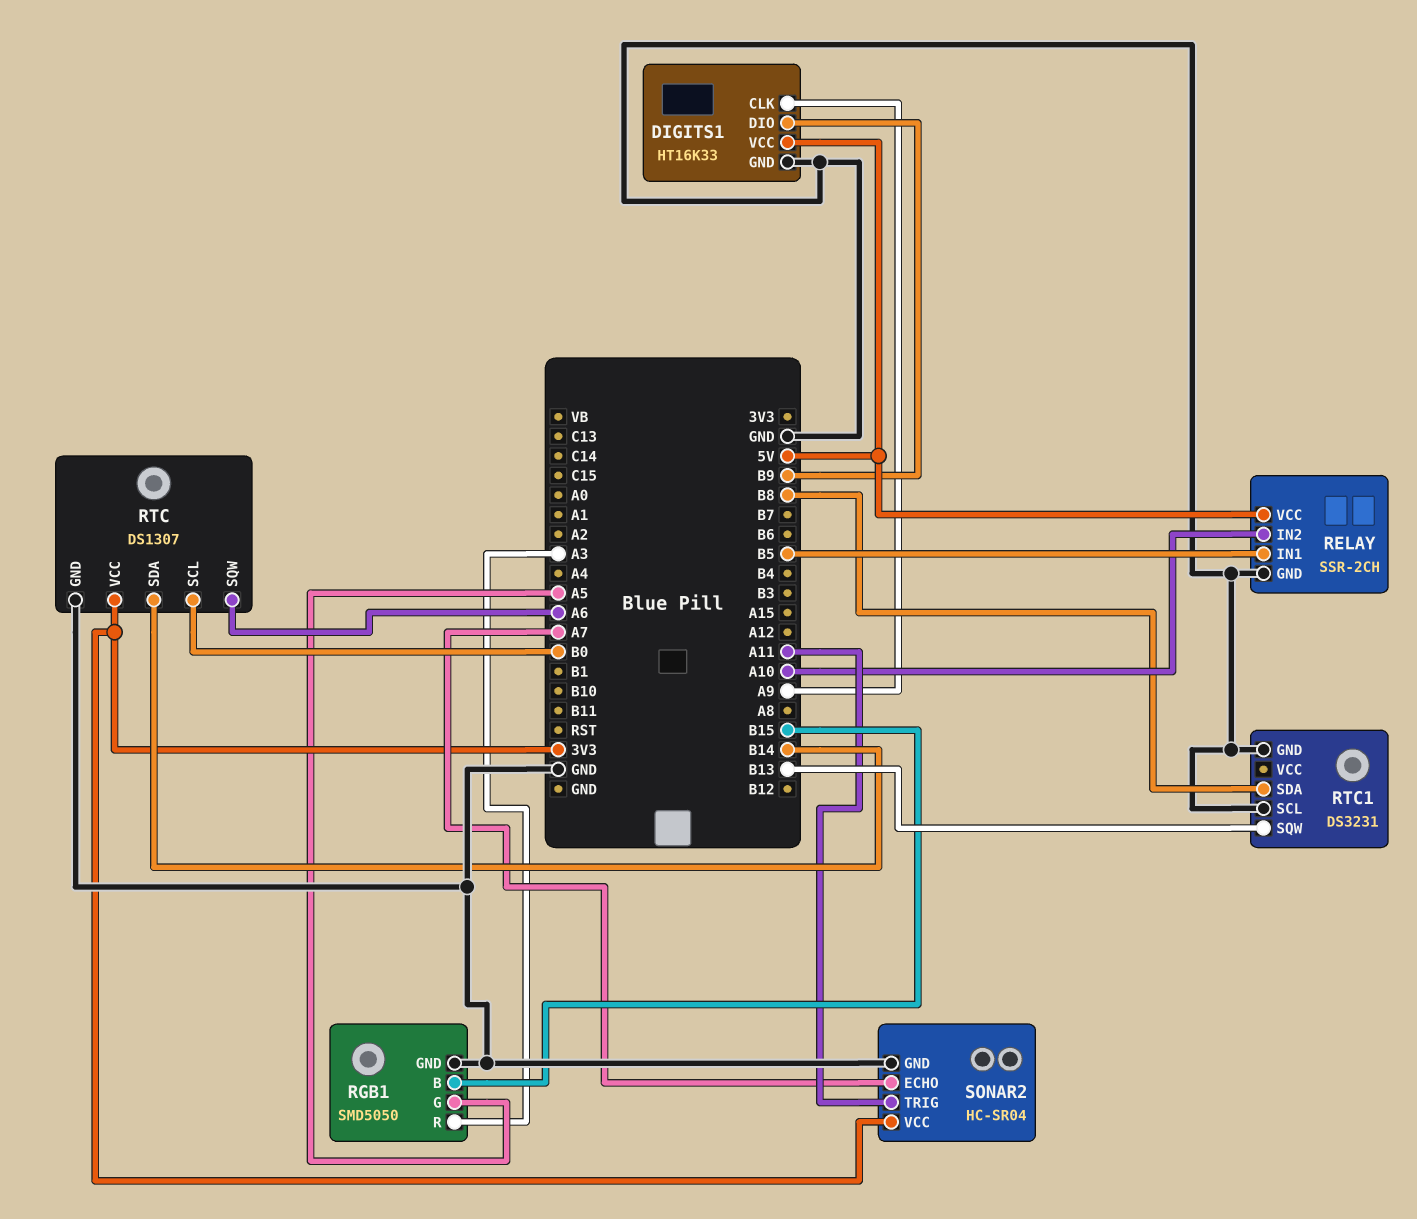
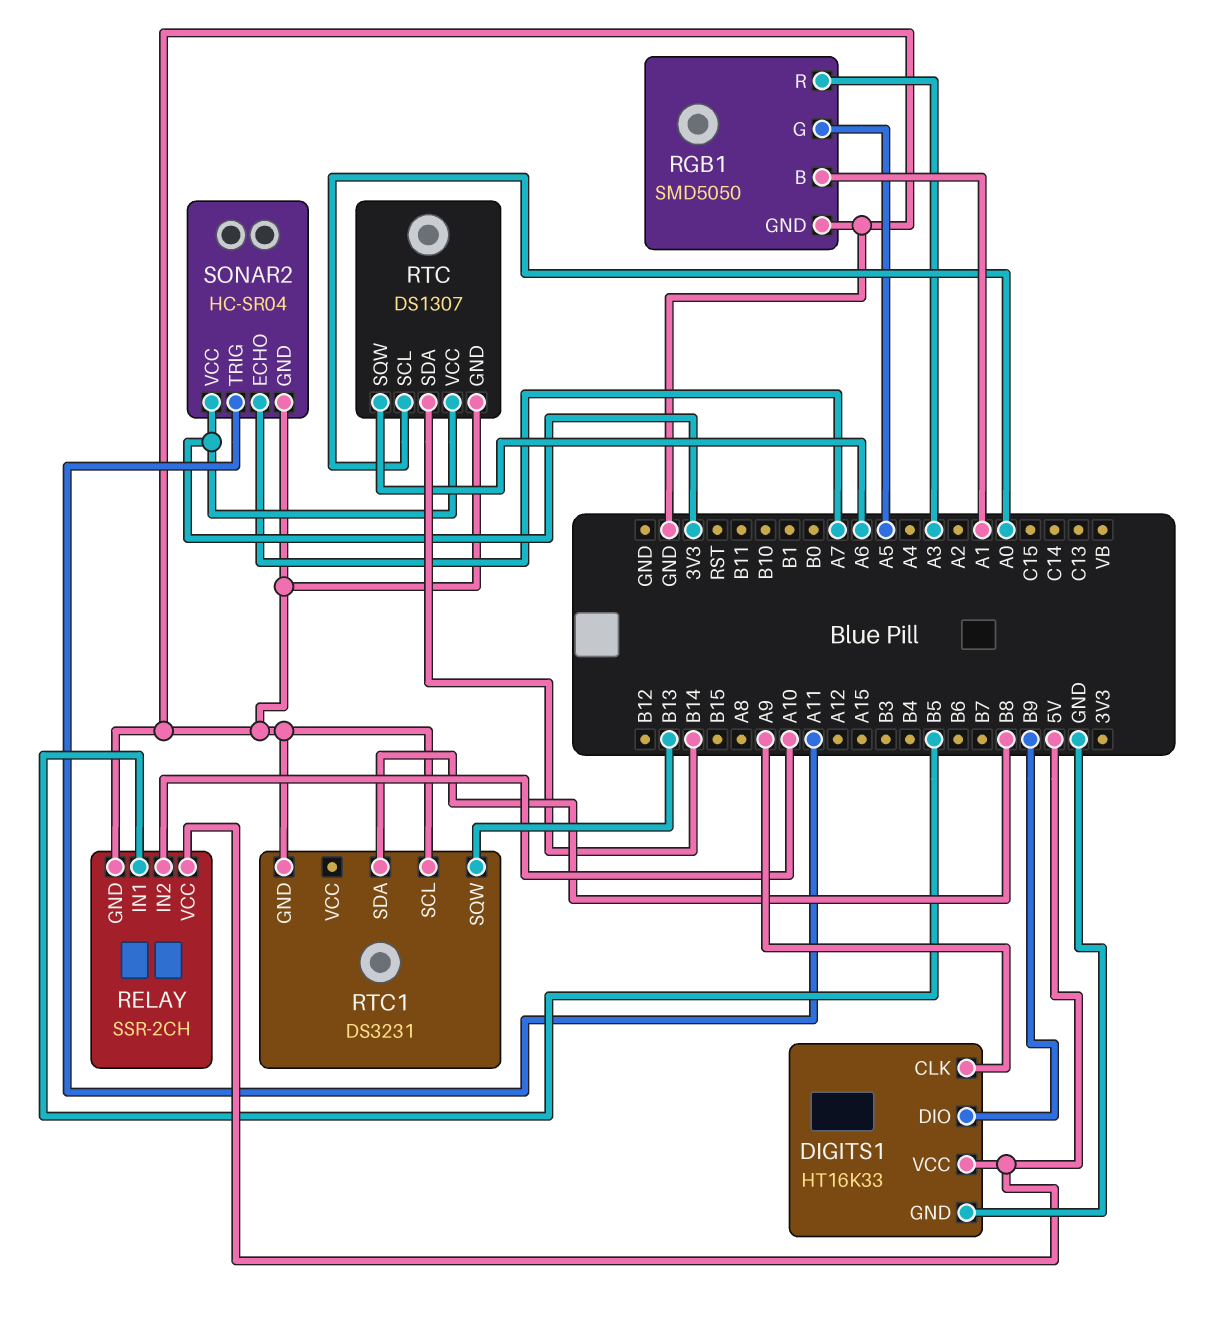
RGB1 pin B: B15 -> A1
RTC pin SCL: B0 -> A0

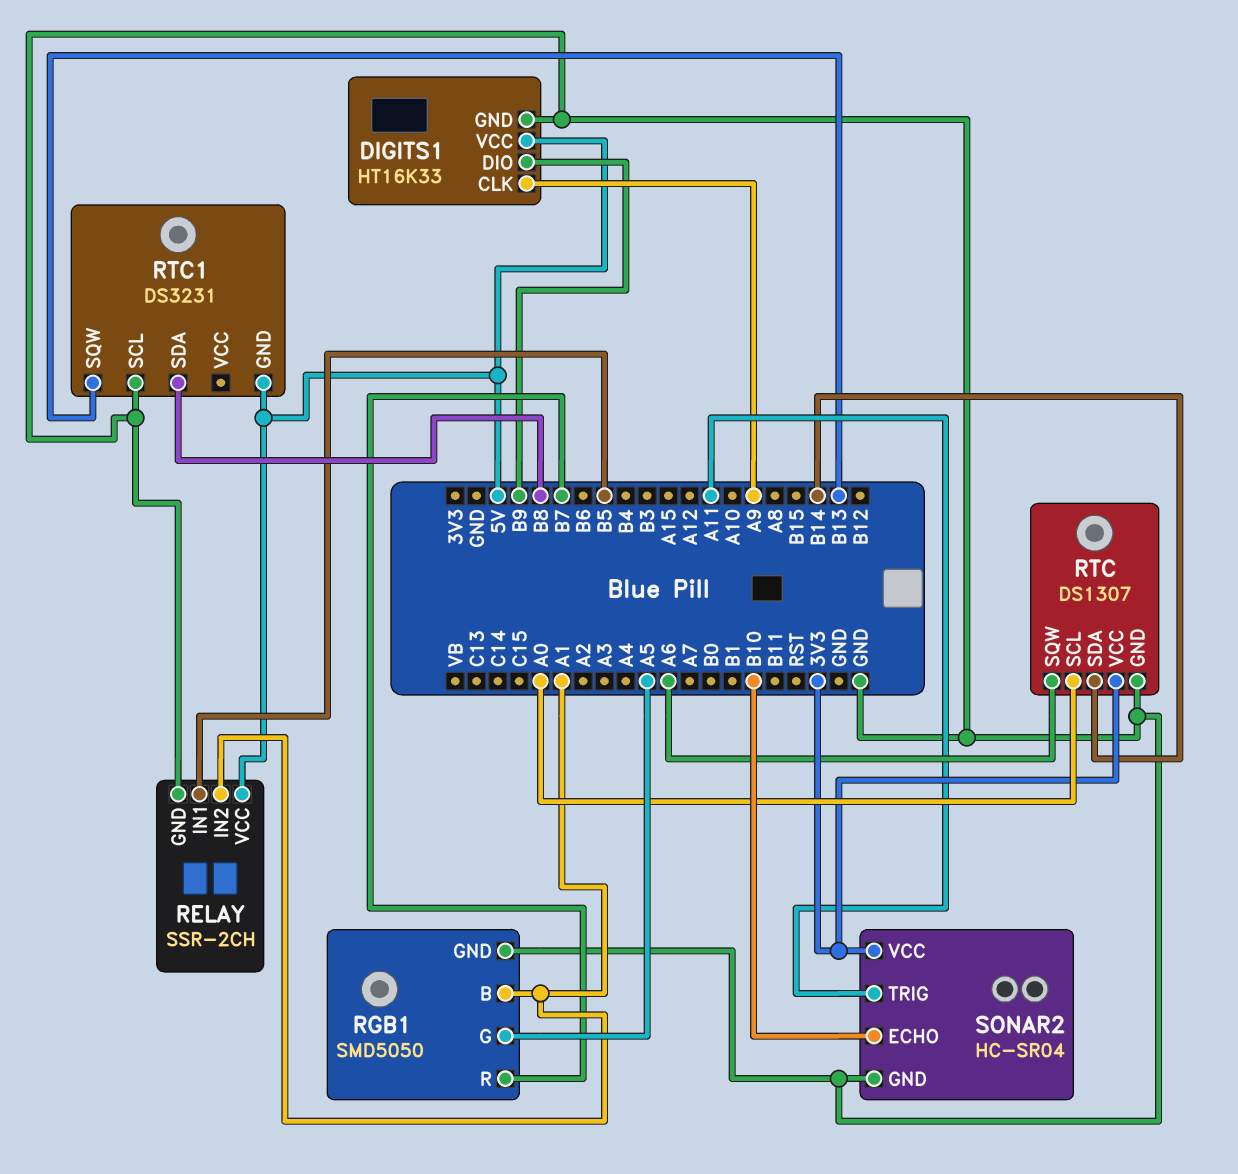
RELAY pin IN2: A10 -> A1
RGB1 pin R: A3 -> B7
RTC1 pin GND: GND -> 5V
SONAR2 pin ECHO: A7 -> B10

